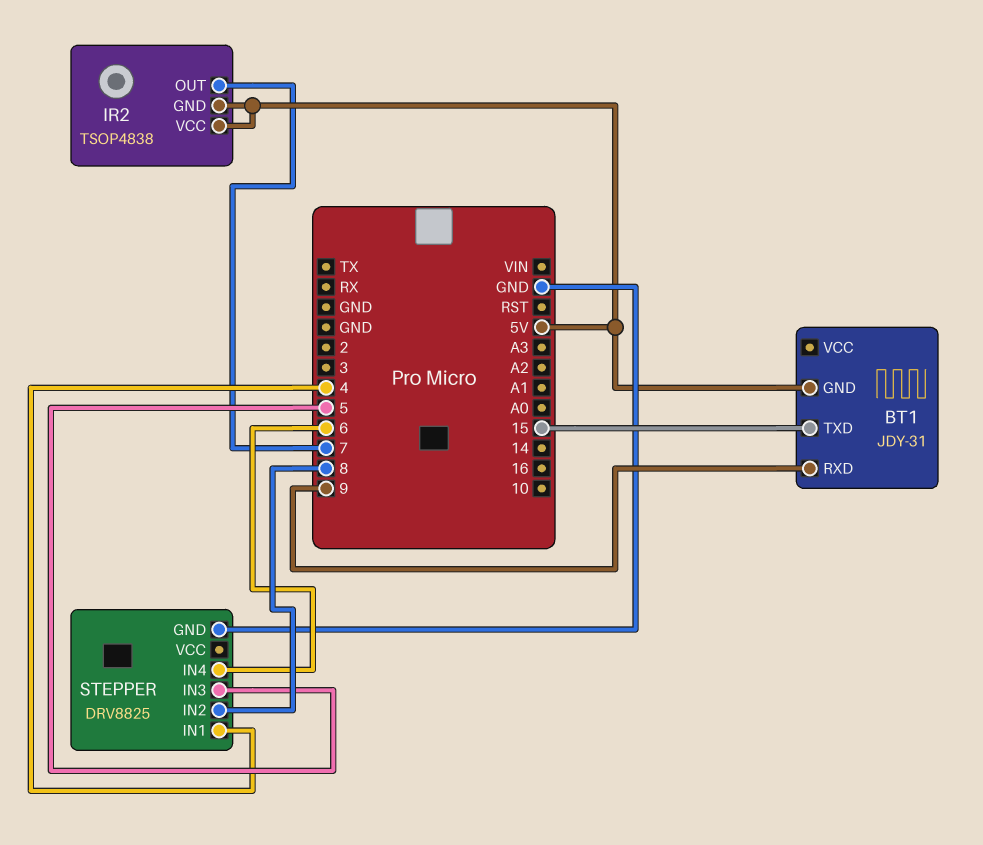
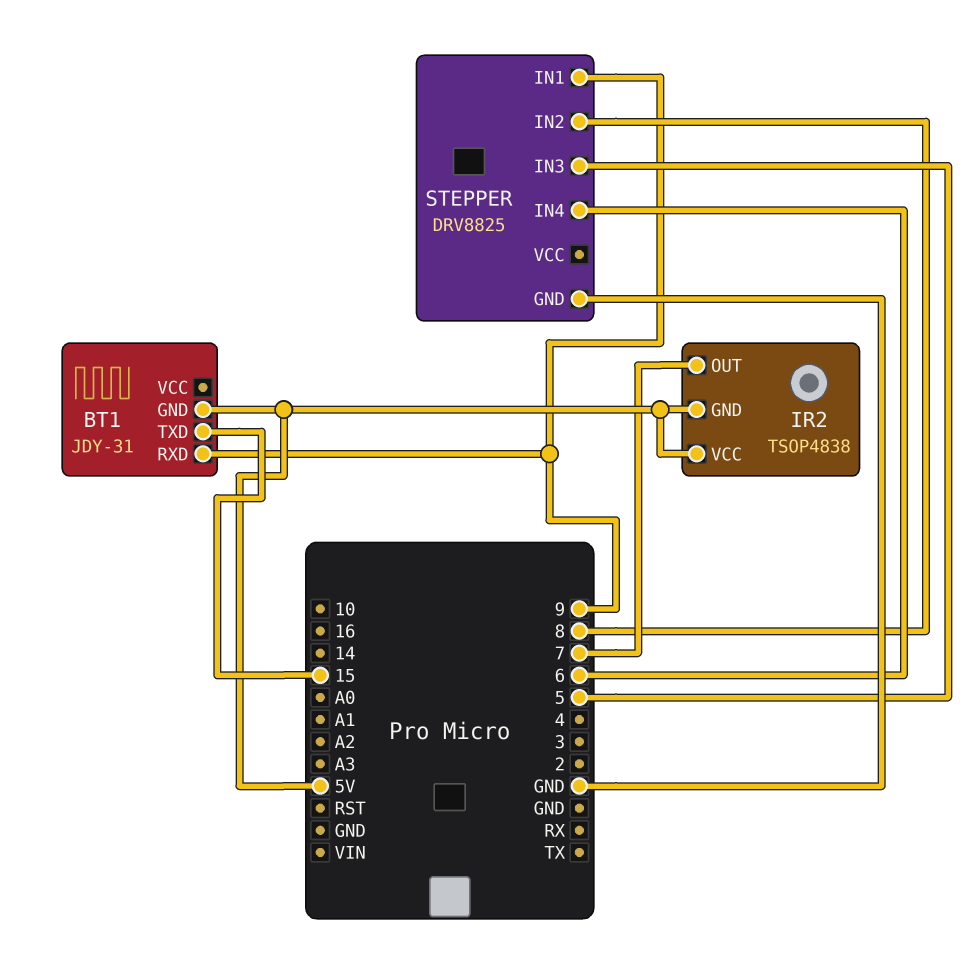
STEPPER pin IN1: 4 -> 9

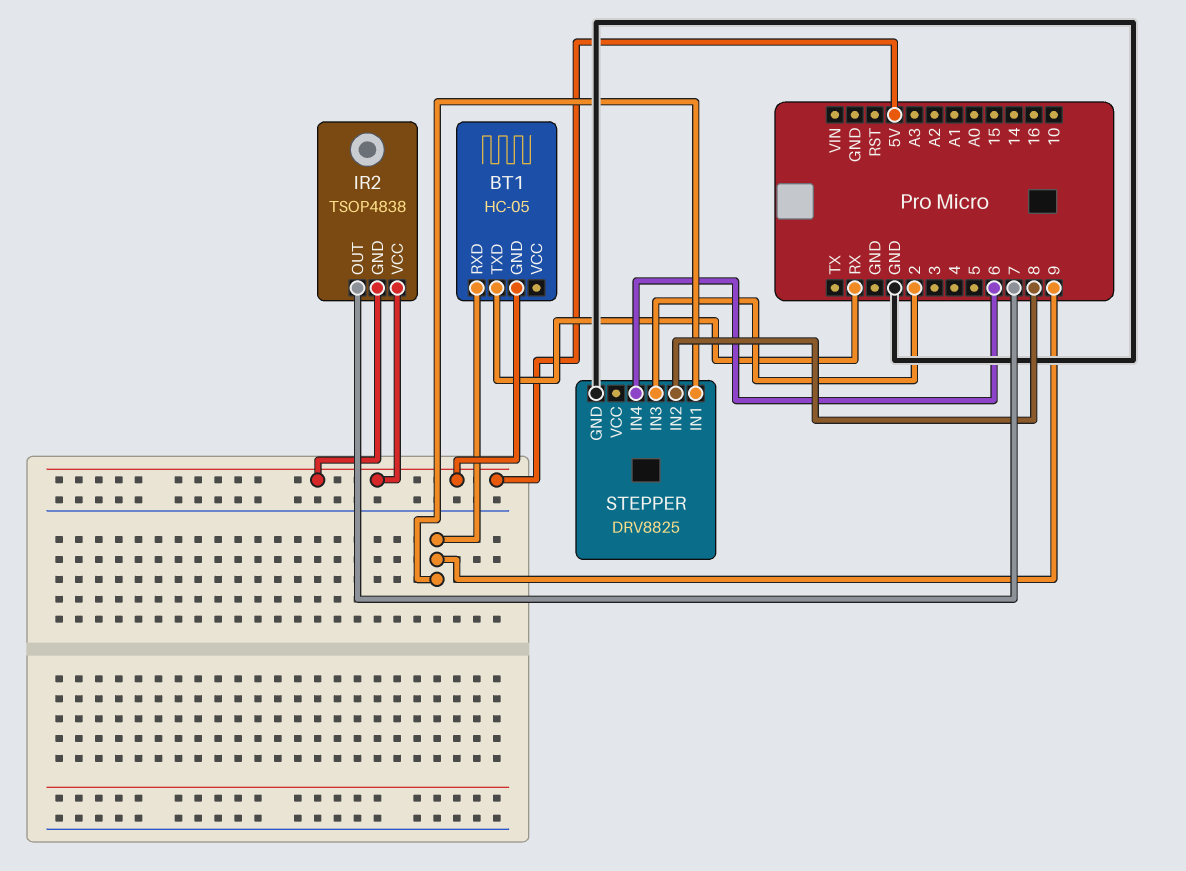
BT1: JDY-31 -> HC-05
BT1 pin TXD: 15 -> RX
STEPPER pin IN3: 5 -> 2

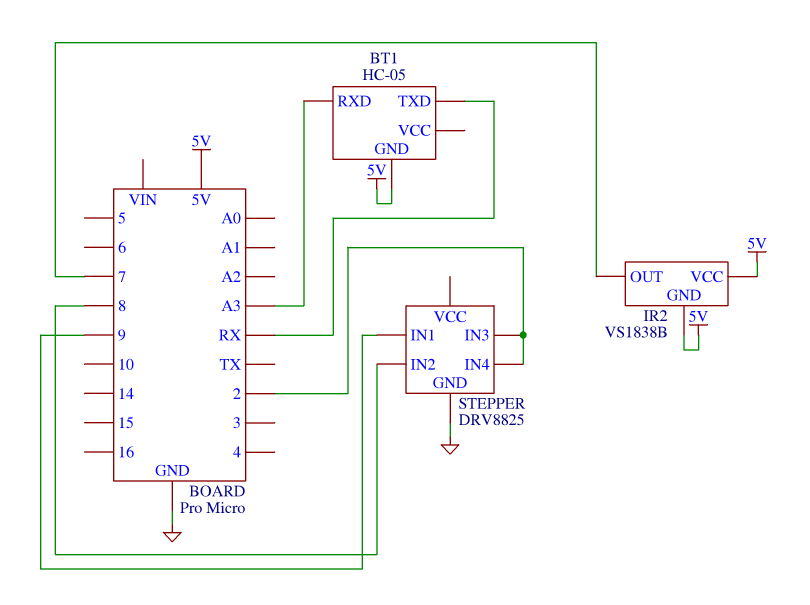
BT1 pin RXD: 9 -> A3
IR2: TSOP4838 -> VS1838B
STEPPER pin IN4: 6 -> 2

